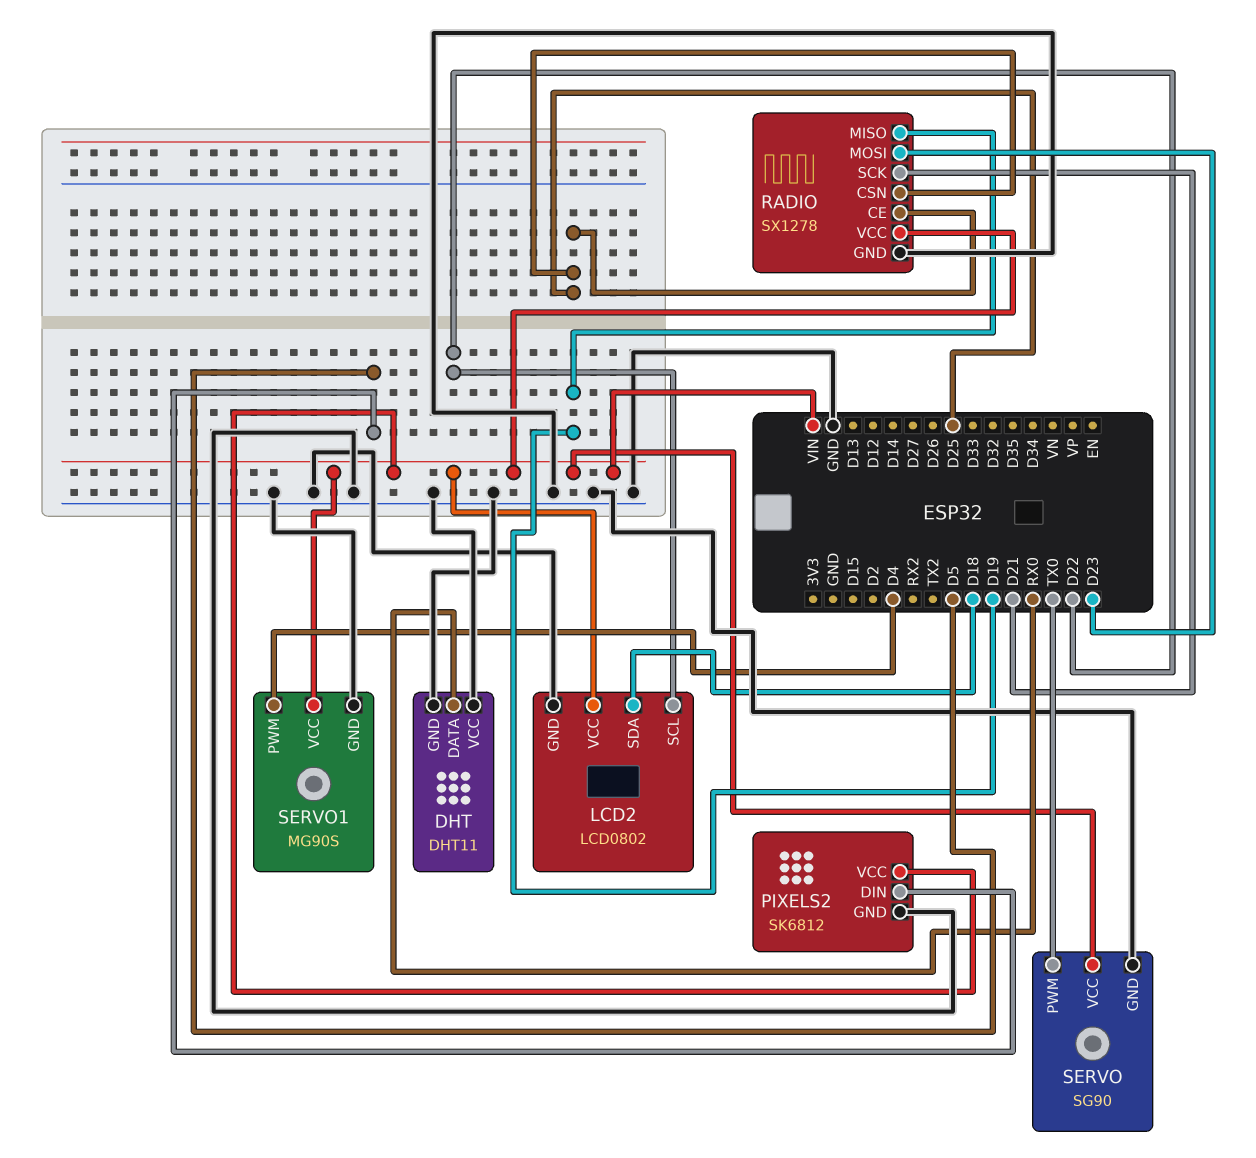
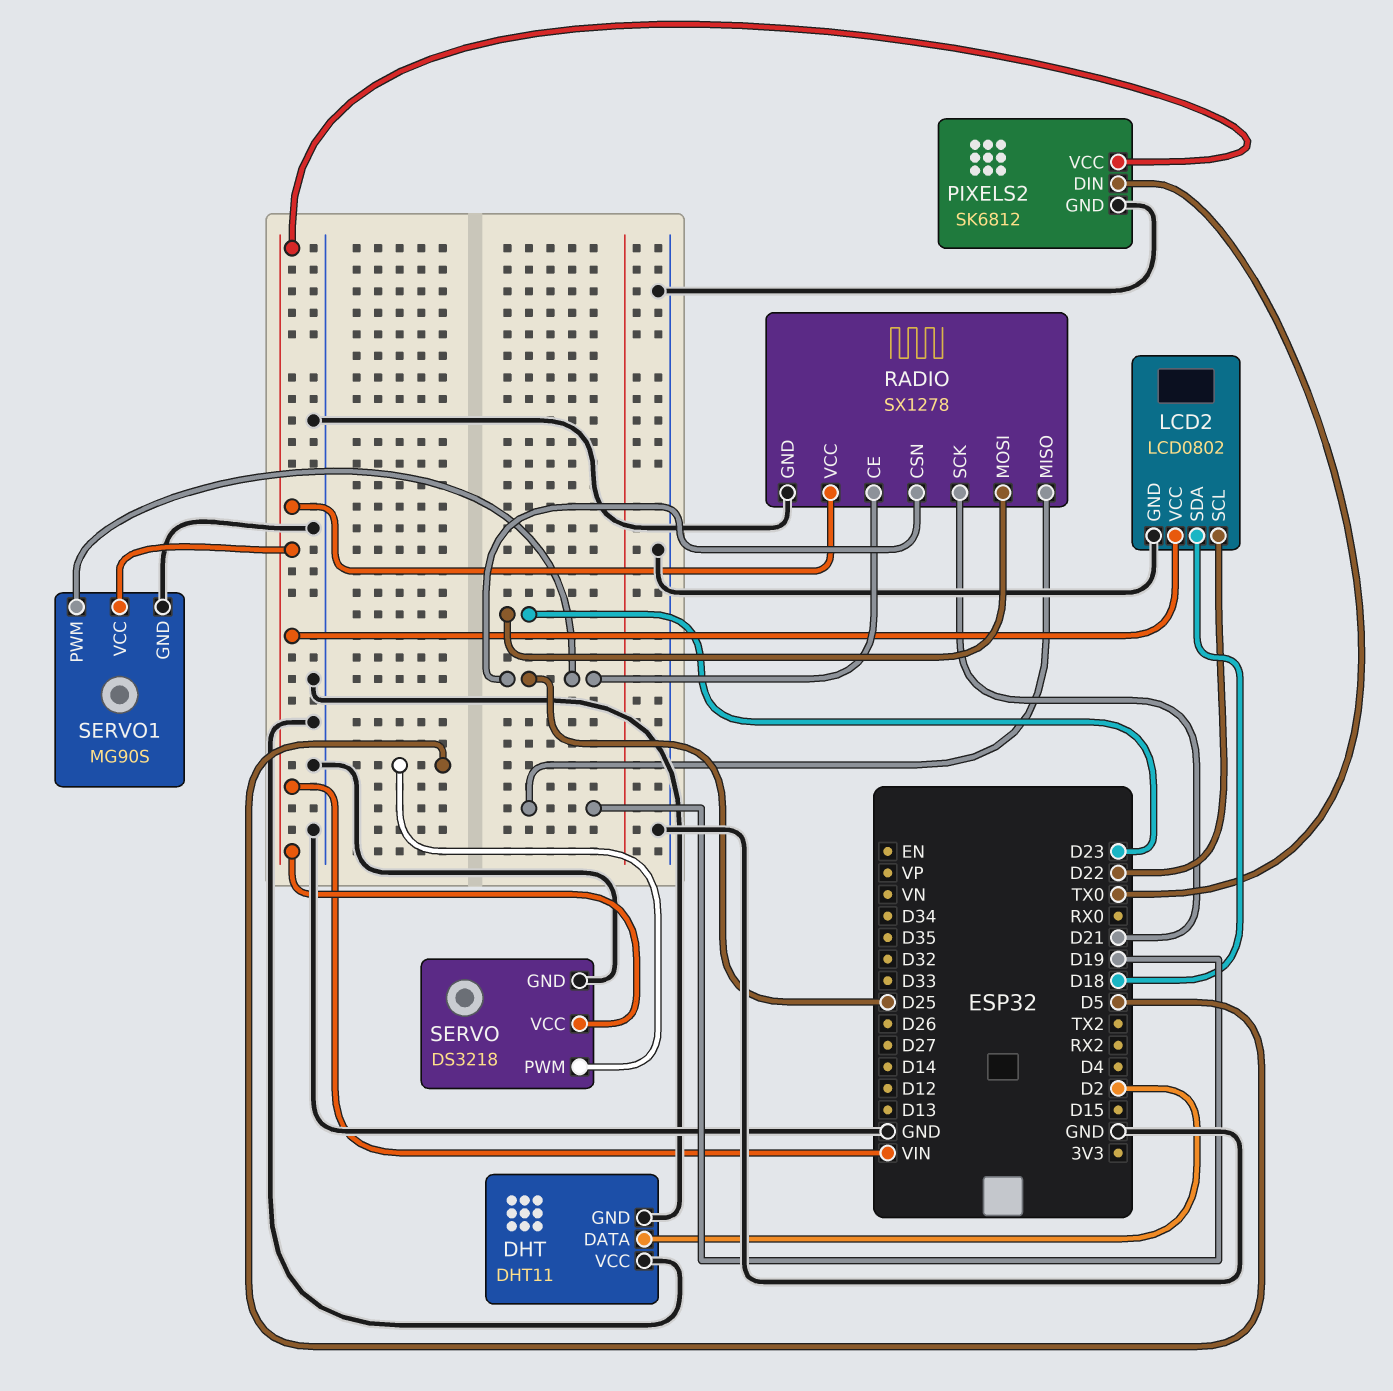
DHT pin DATA: RX0 -> D2
PIXELS2 pin DIN: D5 -> TX0
SERVO: SG90 -> DS3218
SERVO pin PWM: TX0 -> D5
SERVO1 pin PWM: D4 -> D25

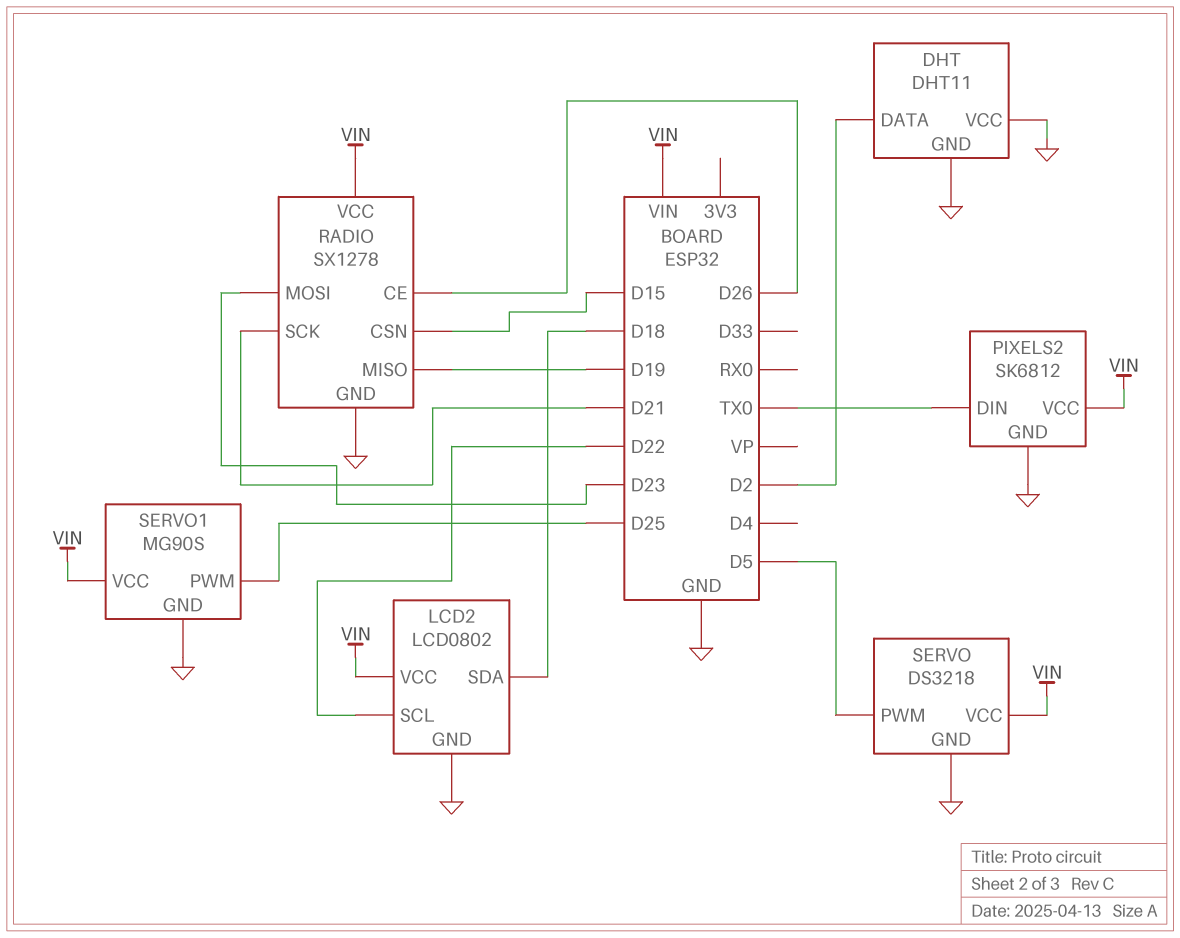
RADIO pin CE: D25 -> D26
RADIO pin CSN: D25 -> D15

